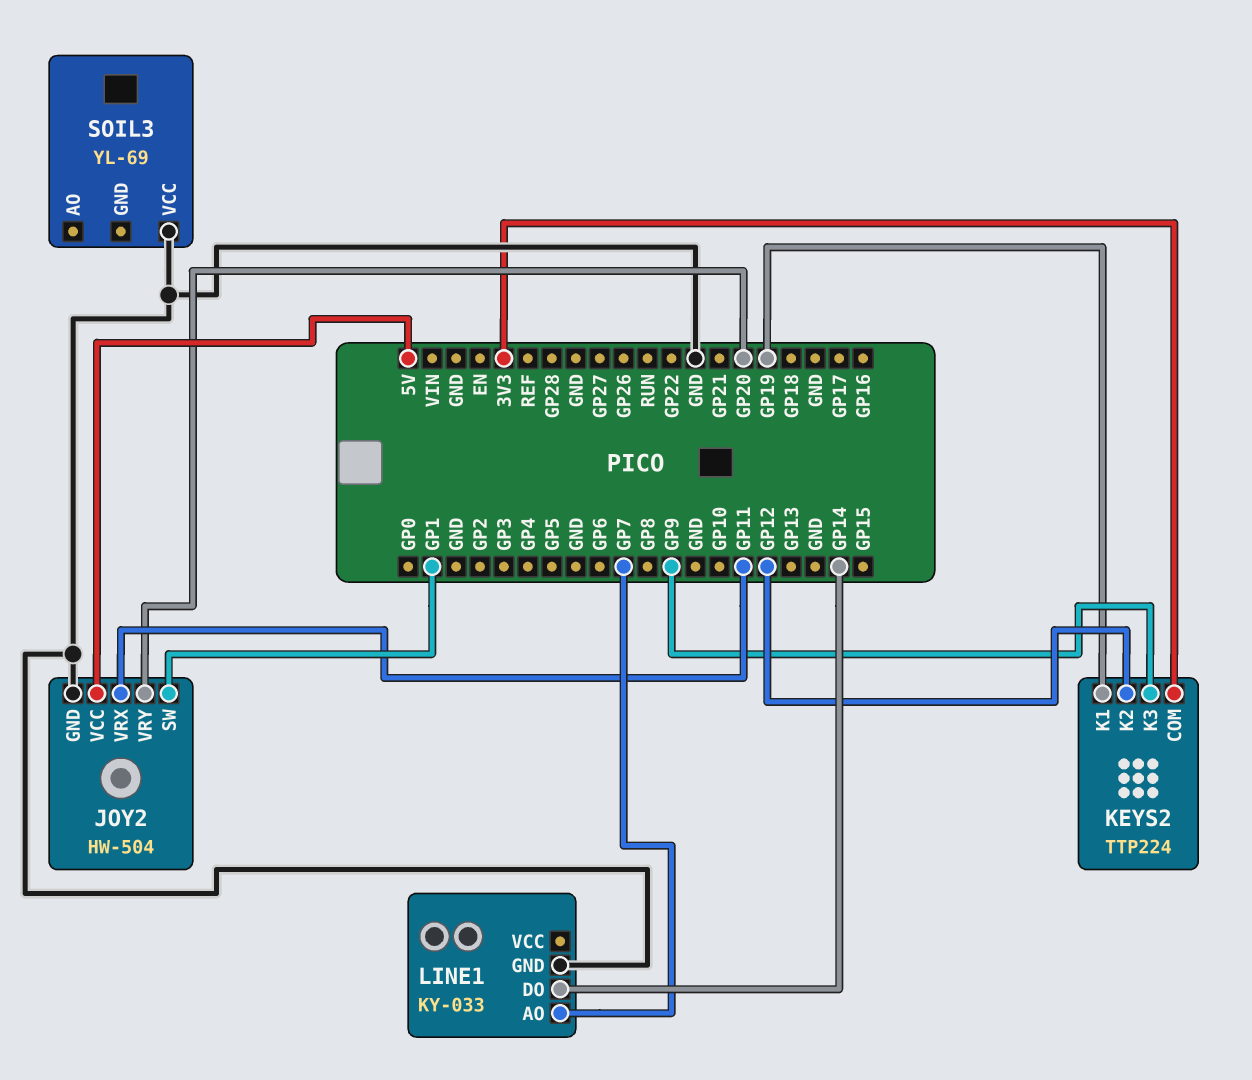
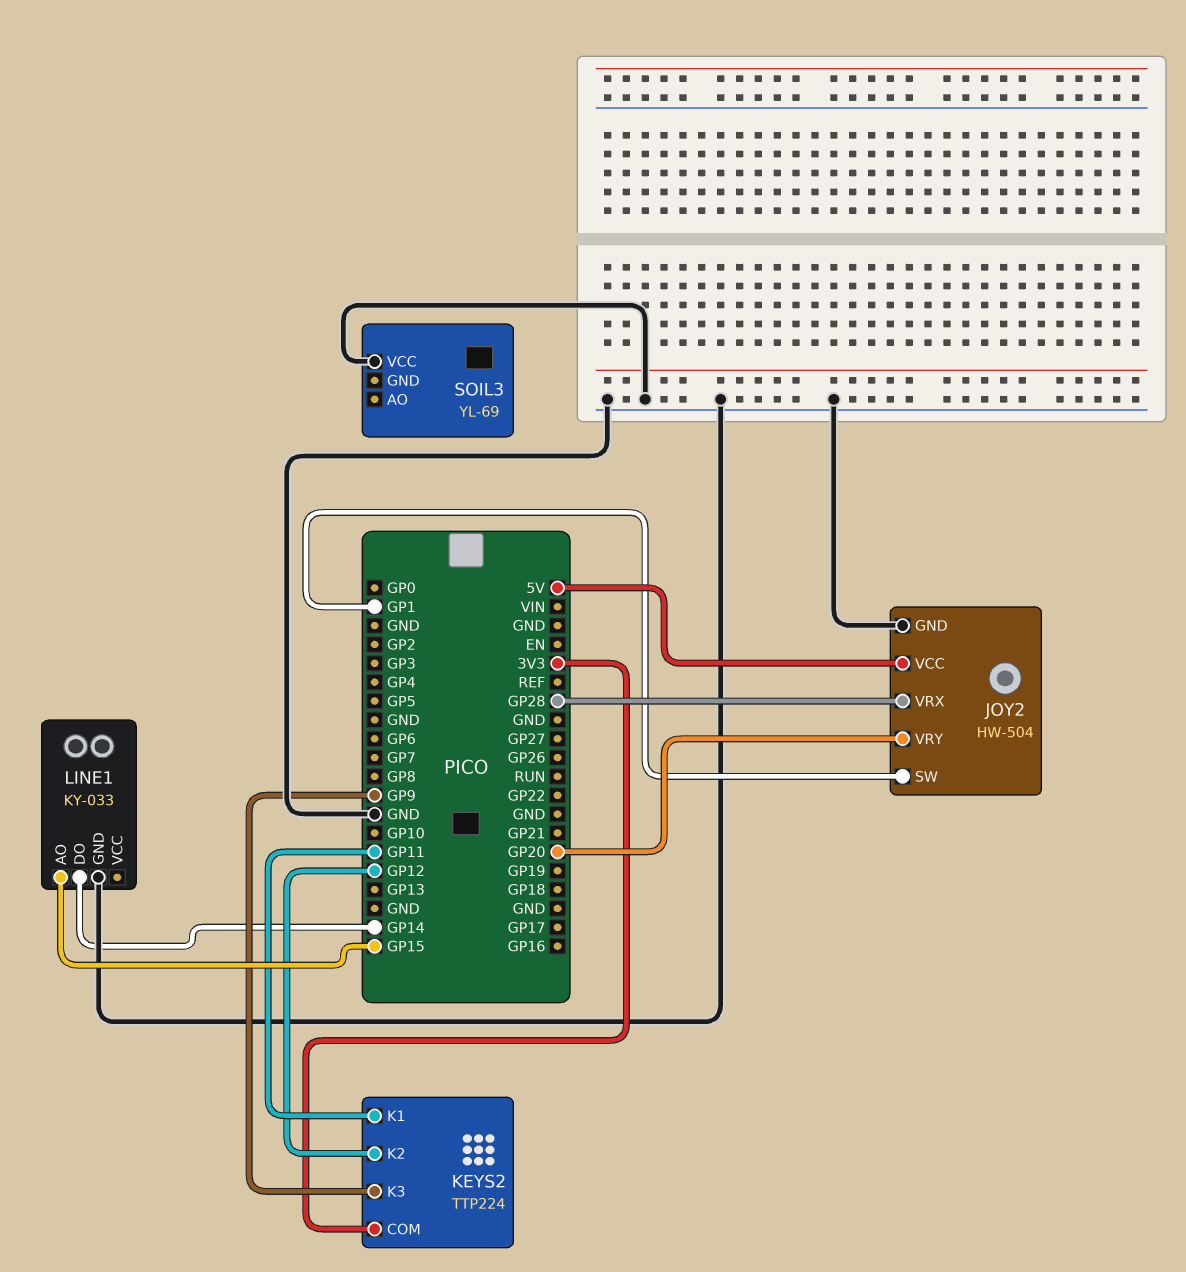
JOY2 pin VRX: GP11 -> GP28
KEYS2 pin K1: GP19 -> GP11
LINE1 pin AO: GP7 -> GP15

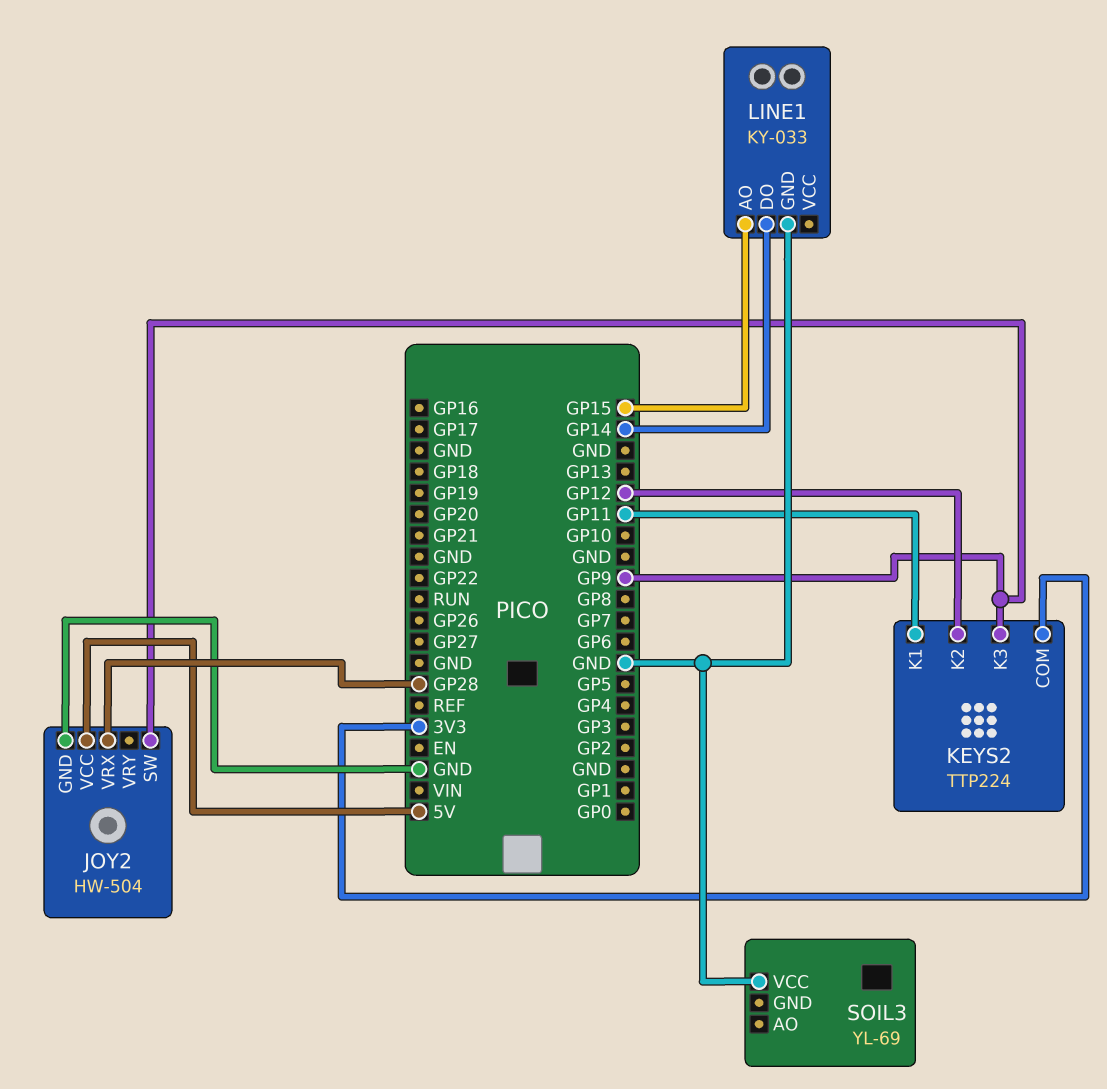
JOY2 pin SW: GP1 -> GP9
JOY2 pin VRY: GP20 -> none

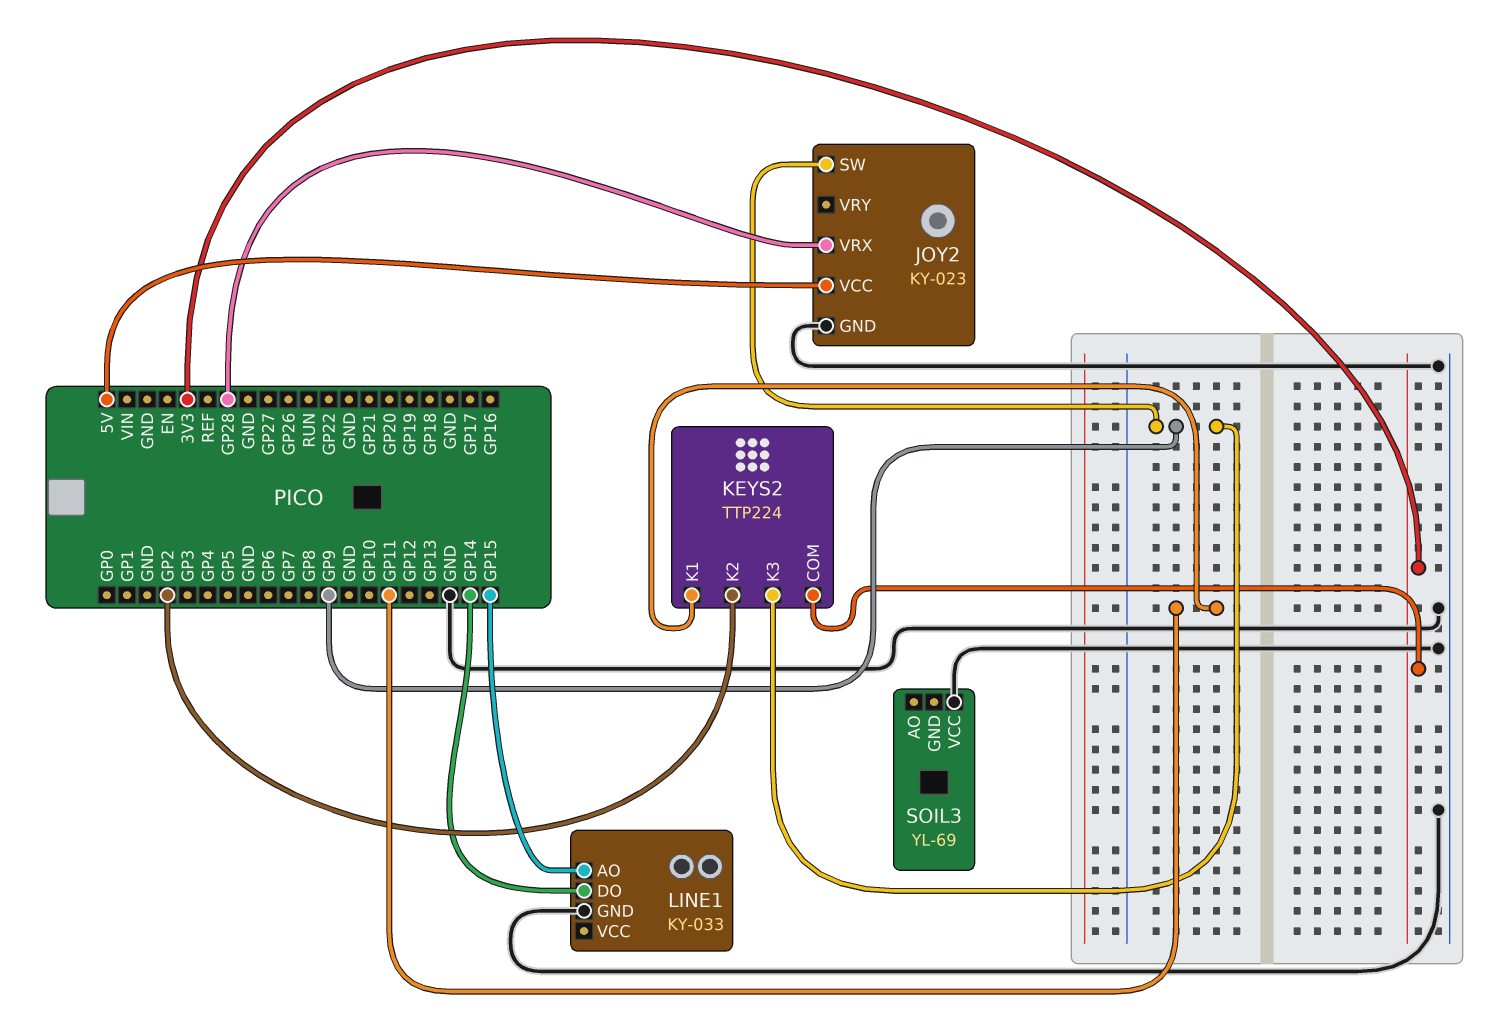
JOY2: HW-504 -> KY-023
KEYS2 pin K2: GP12 -> GP2

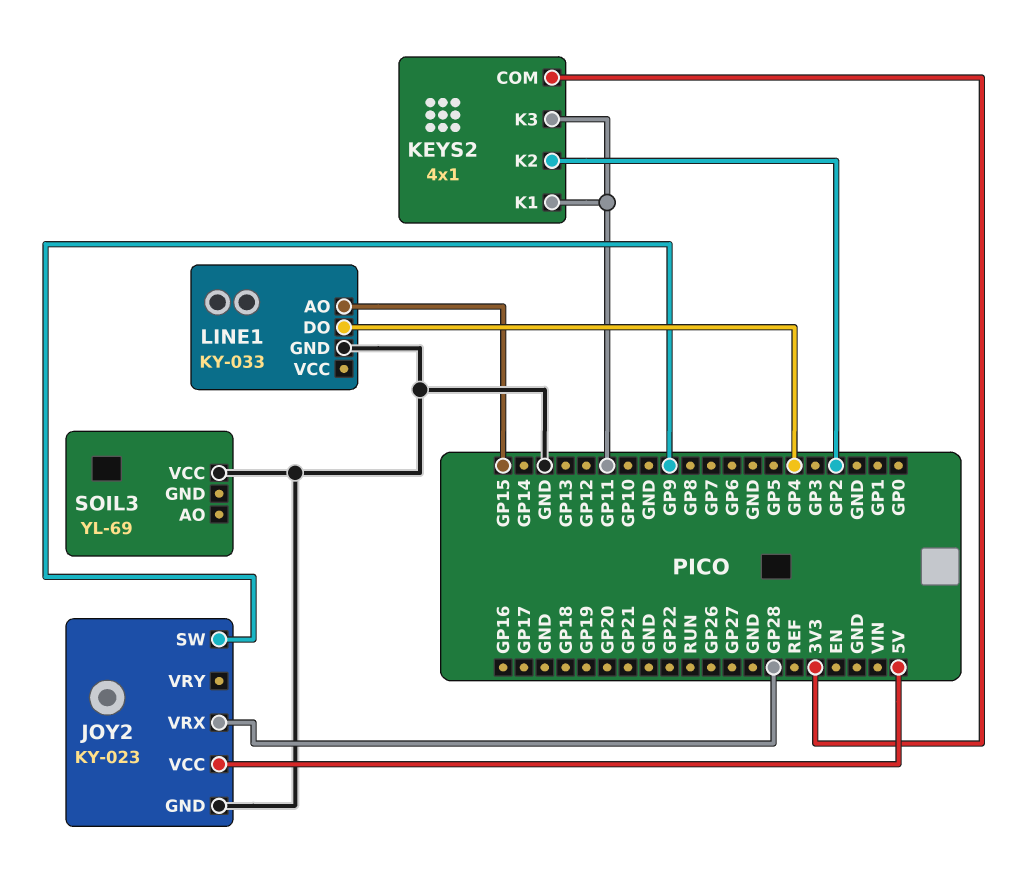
KEYS2: TTP224 -> 4x1
KEYS2 pin K3: GP9 -> GP11
LINE1 pin DO: GP14 -> GP4

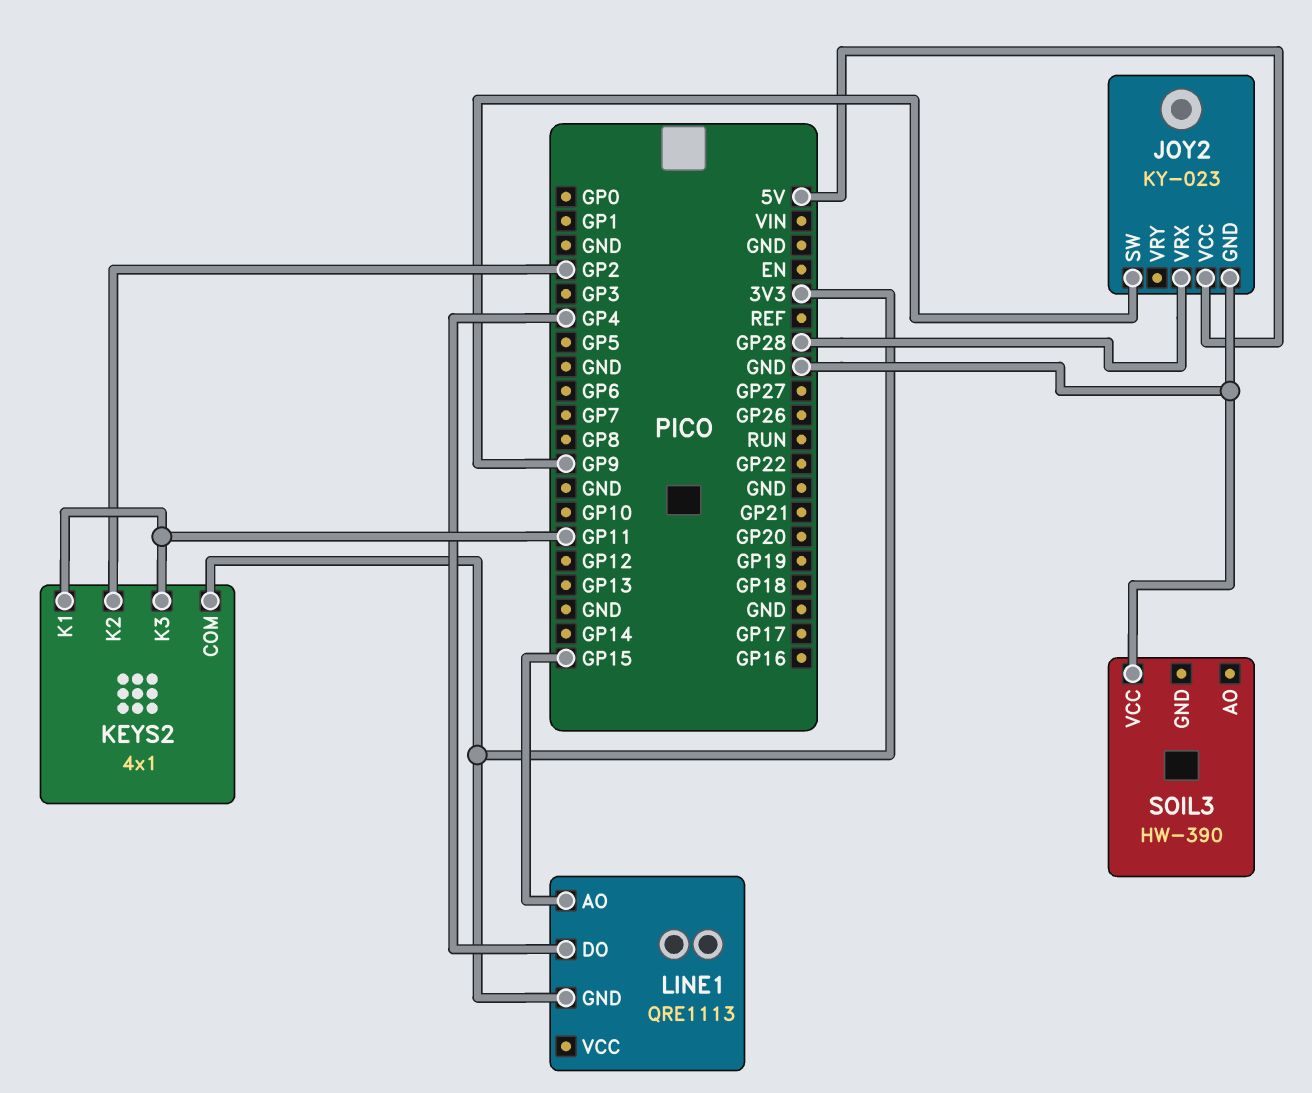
LINE1: KY-033 -> QRE1113
LINE1 pin GND: GND -> 3V3
SOIL3: YL-69 -> HW-390

